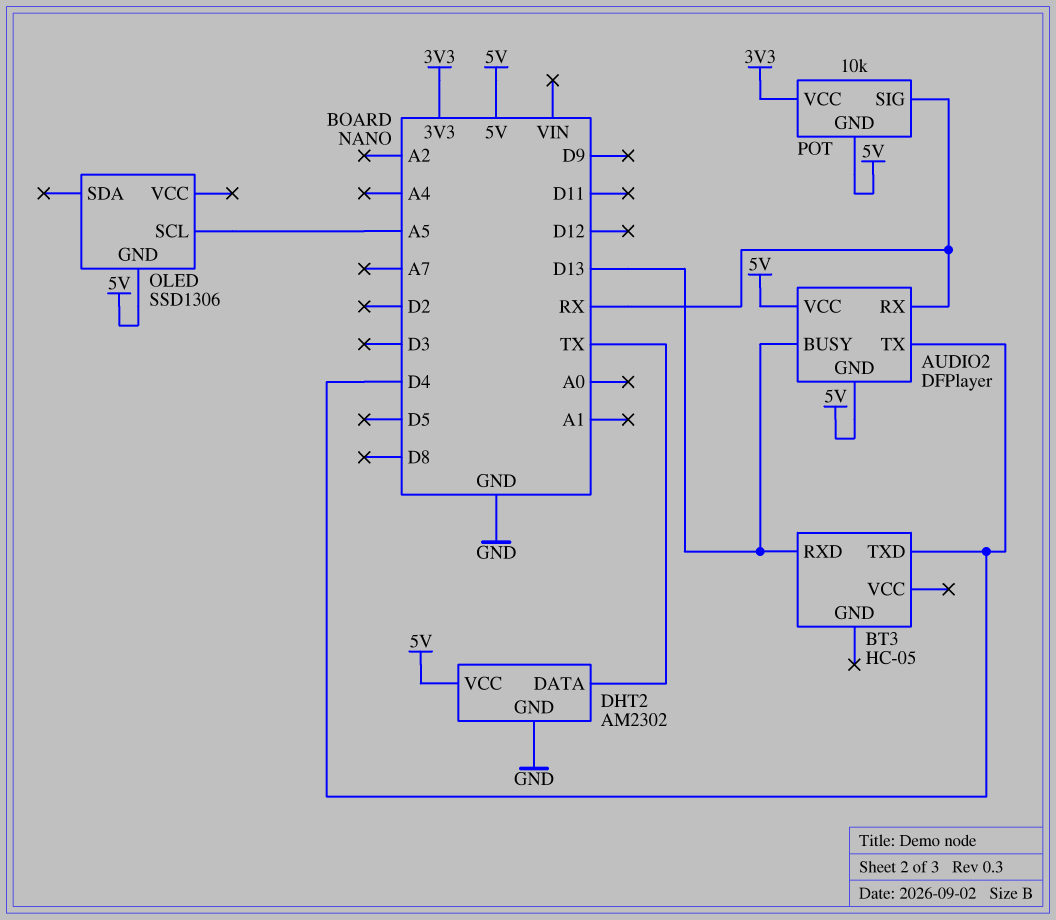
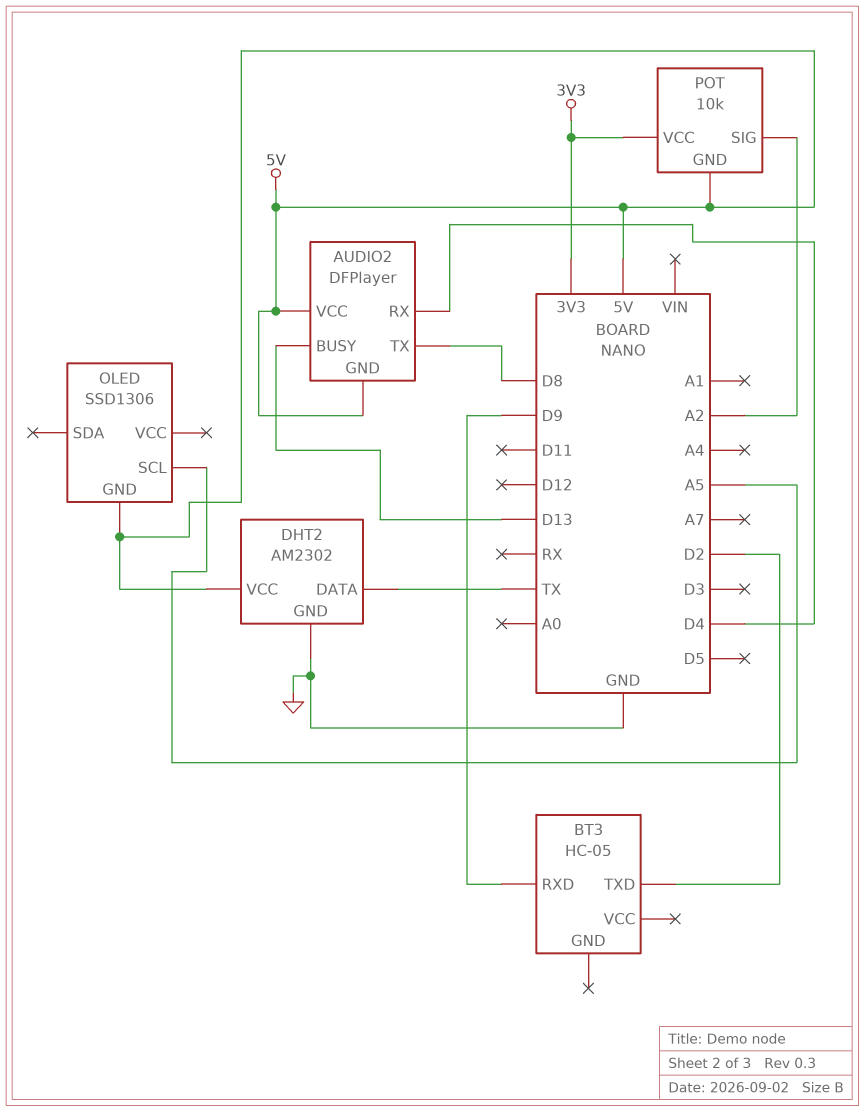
AUDIO2 pin RX: RX -> D4
AUDIO2 pin TX: D4 -> D8
BT3 pin RXD: D13 -> D9
BT3 pin TXD: D4 -> D2
POT pin SIG: RX -> A2

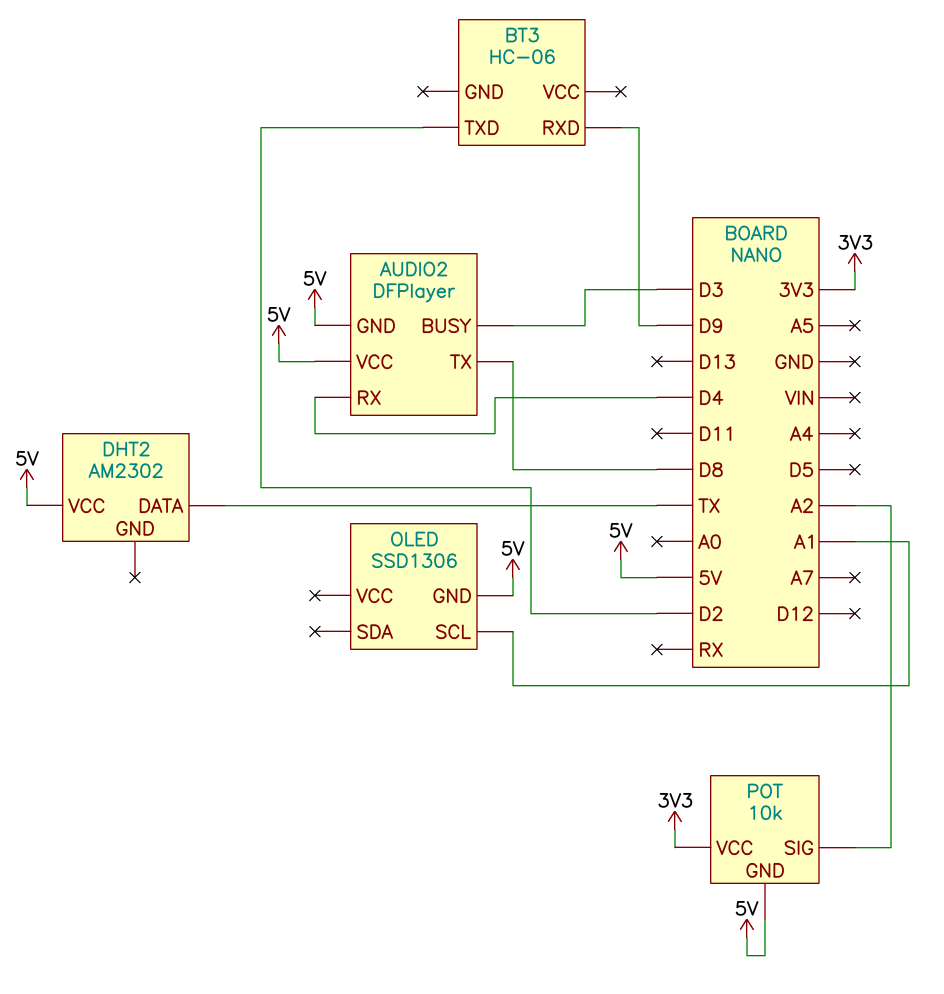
AUDIO2 pin BUSY: D13 -> D3
BT3: HC-05 -> HC-06
DHT2 pin GND: GND -> none
OLED pin SCL: A5 -> A1

